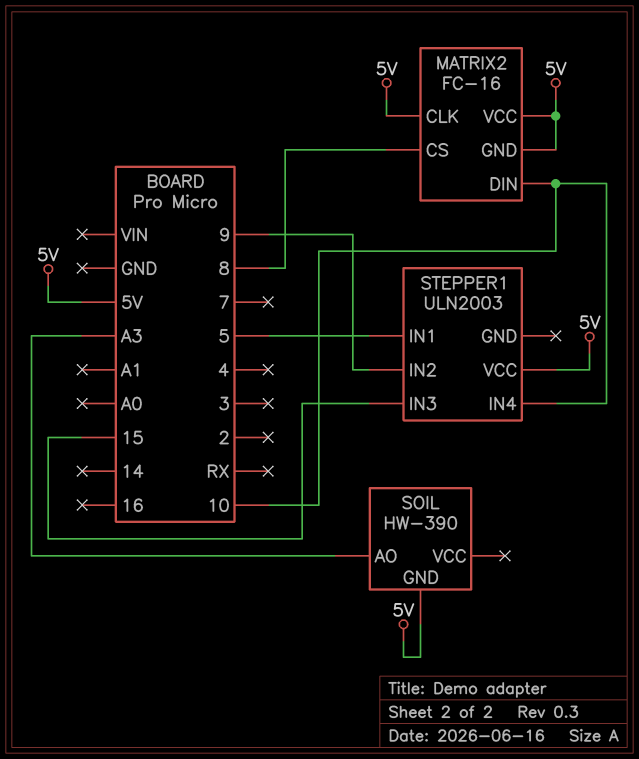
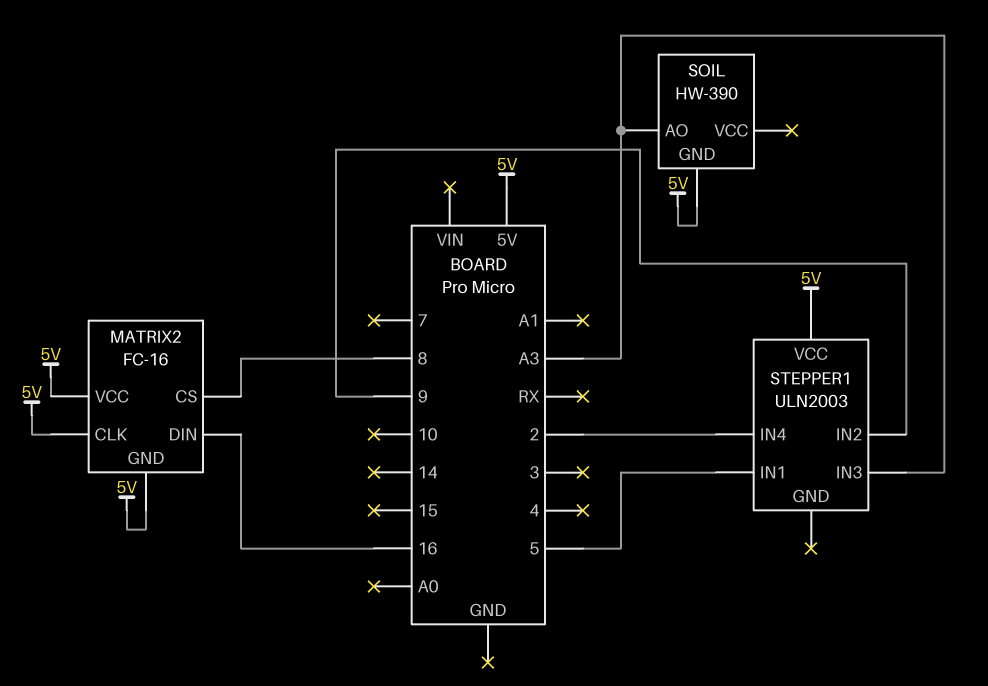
MATRIX2 pin DIN: 10 -> 16
STEPPER1 pin IN3: 15 -> A3
STEPPER1 pin IN4: 10 -> 2

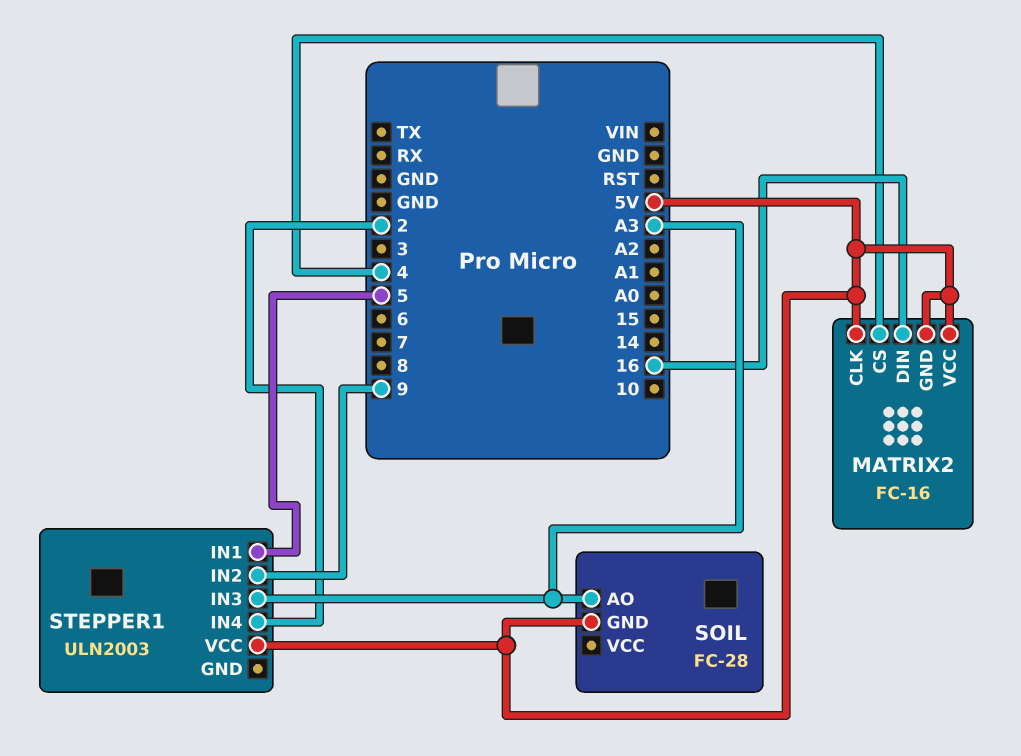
MATRIX2 pin CS: 8 -> 4
SOIL: HW-390 -> FC-28

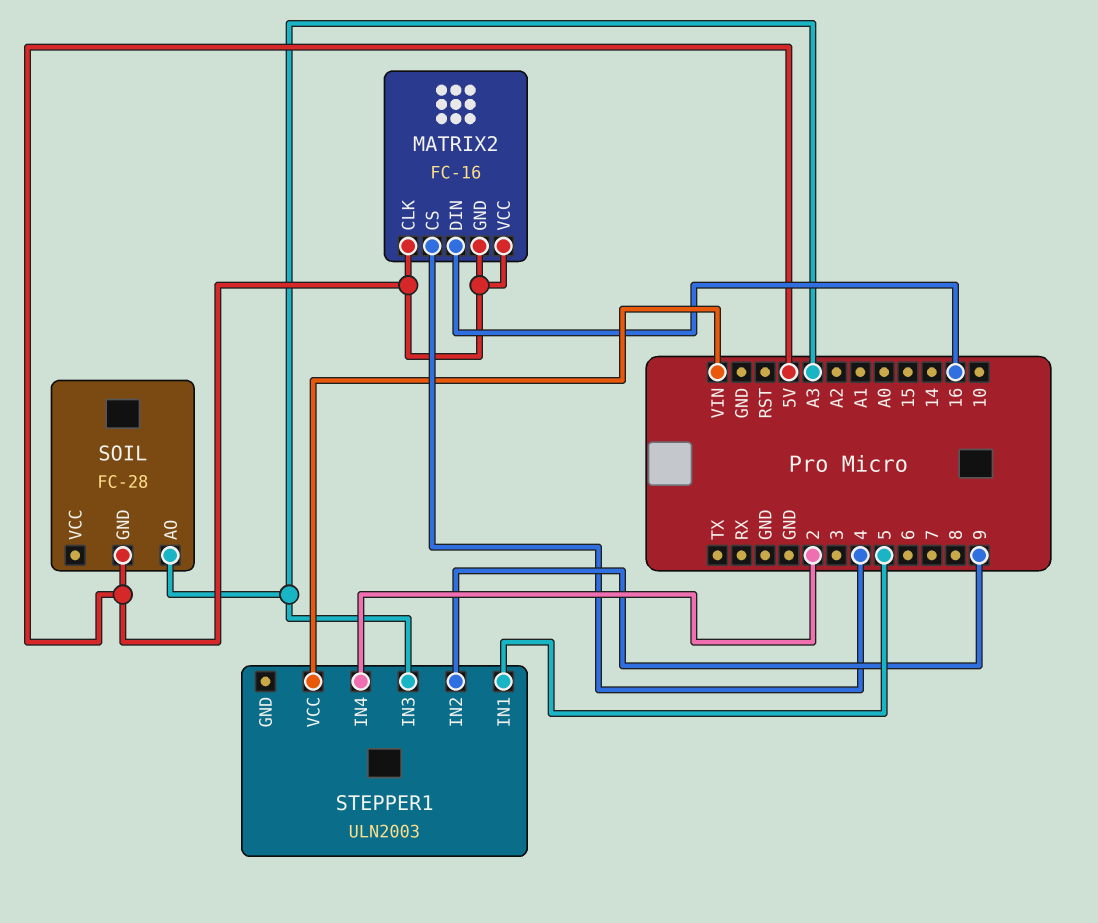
STEPPER1 pin VCC: 5V -> VIN

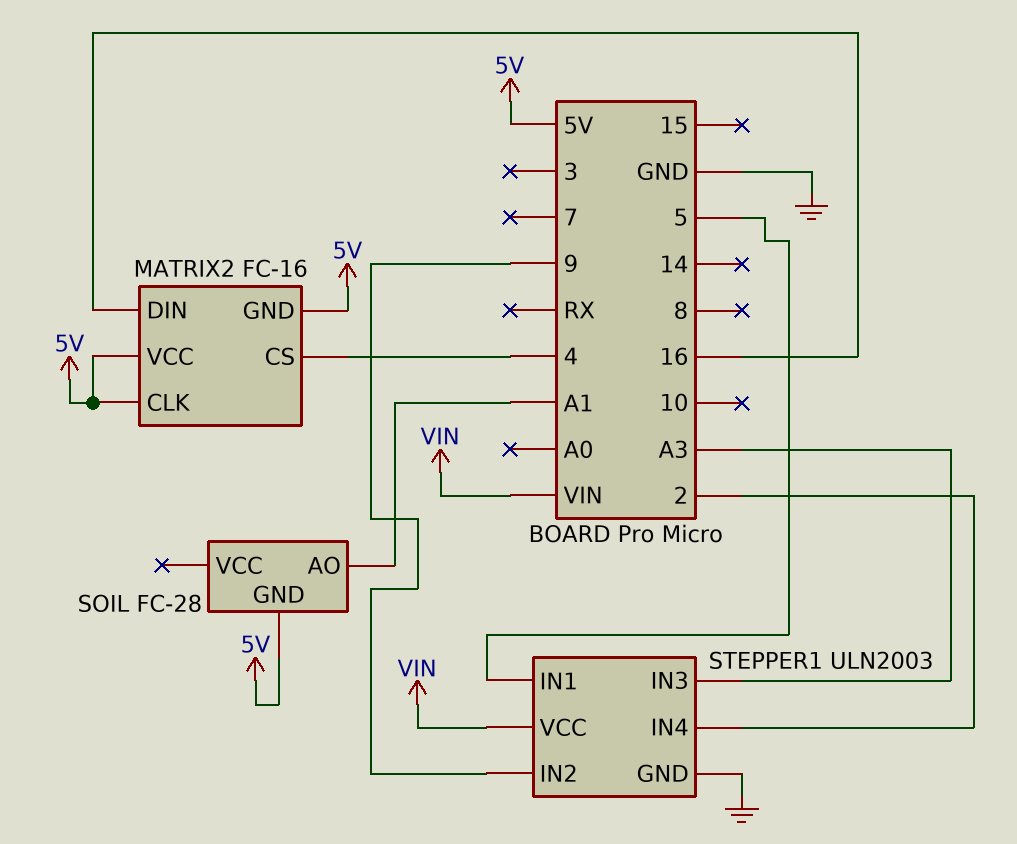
SOIL pin AO: A3 -> A1
STEPPER1 pin GND: none -> GND

